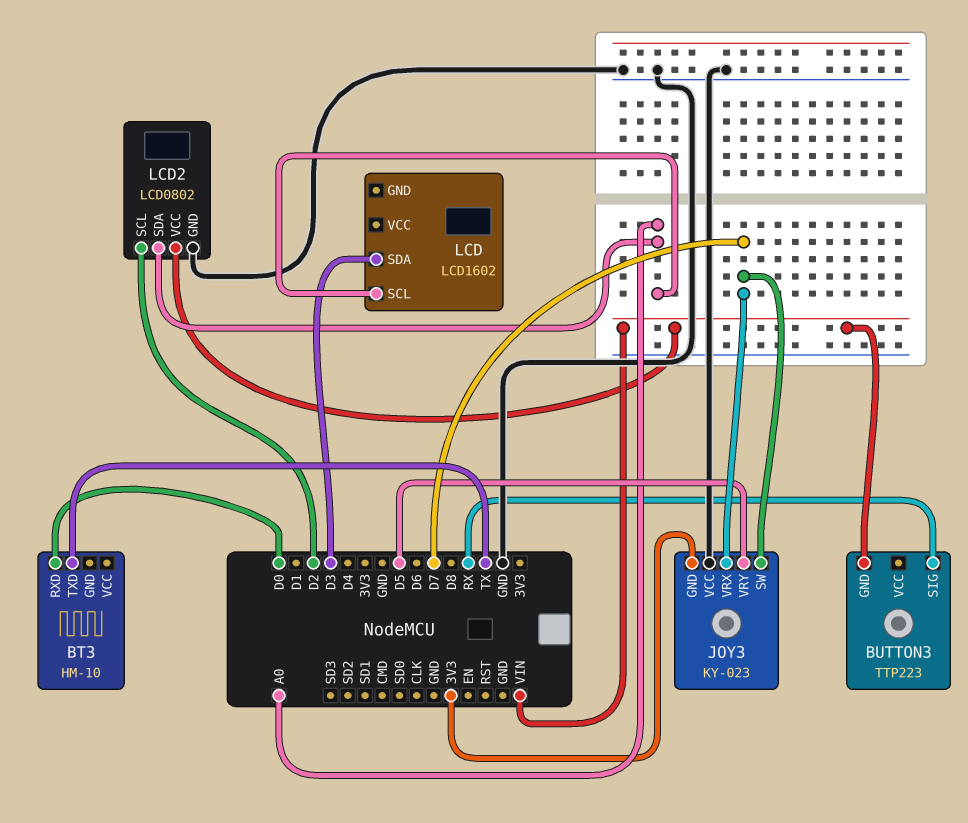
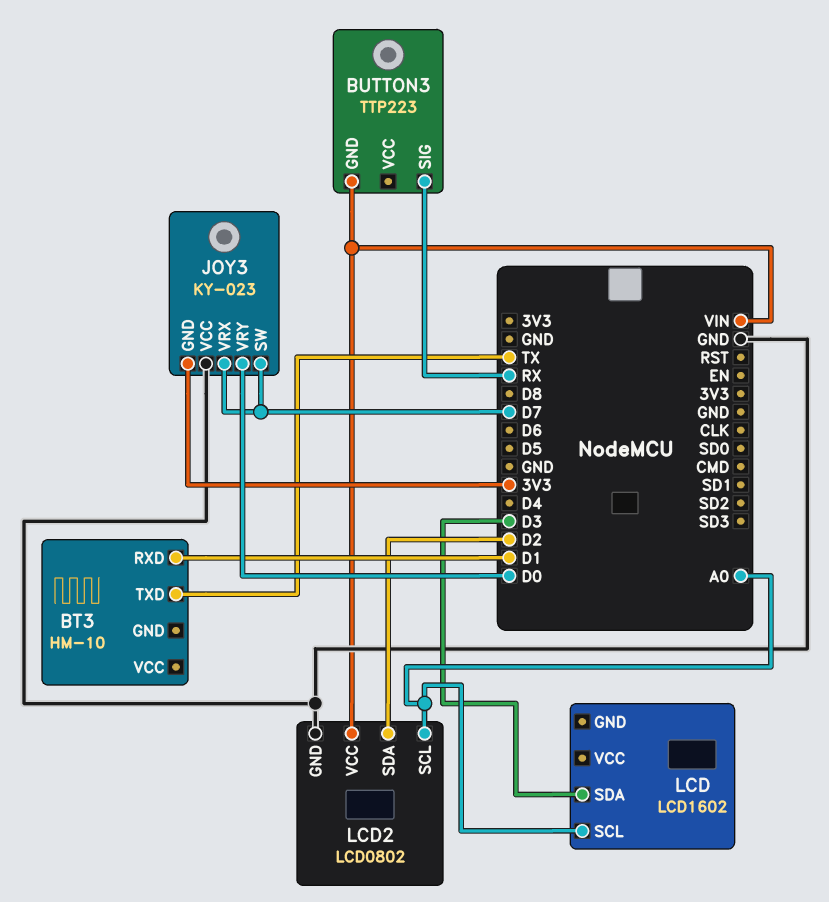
BT3 pin RXD: D0 -> D1
JOY3 pin VRY: D5 -> D0
LCD2 pin SCL: D2 -> A0
LCD2 pin SDA: A0 -> D2

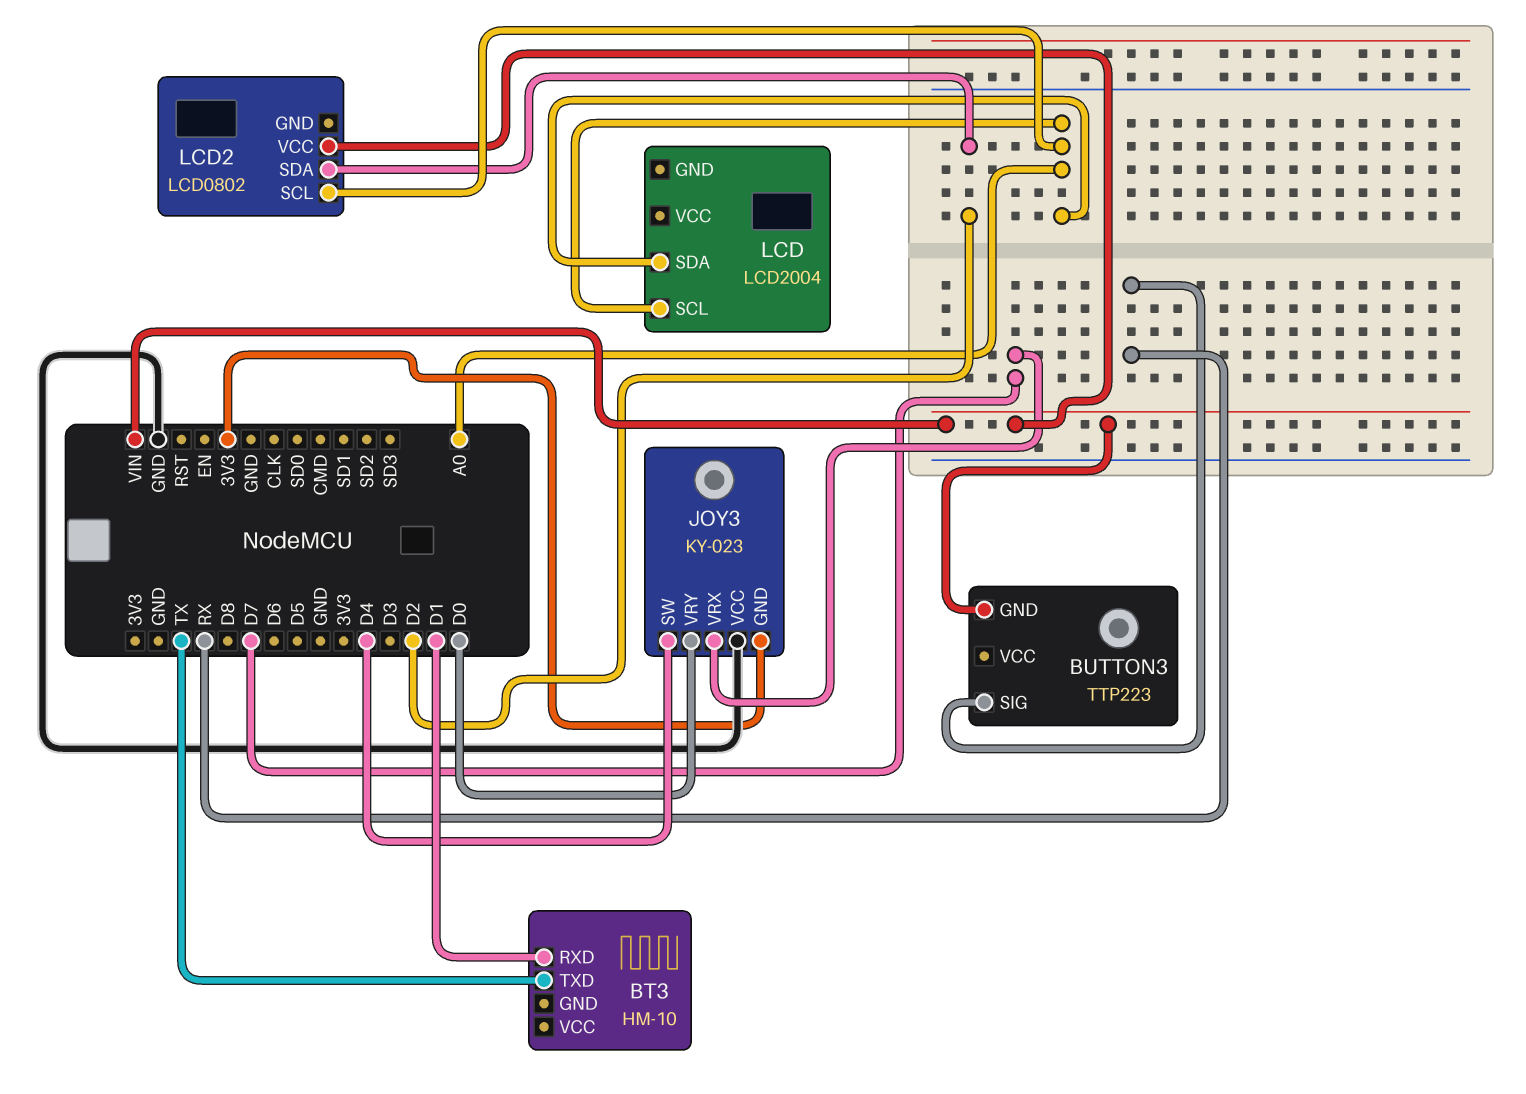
JOY3 pin SW: D7 -> D4
LCD: LCD1602 -> LCD2004
LCD pin SDA: D3 -> A0
LCD2 pin GND: GND -> none

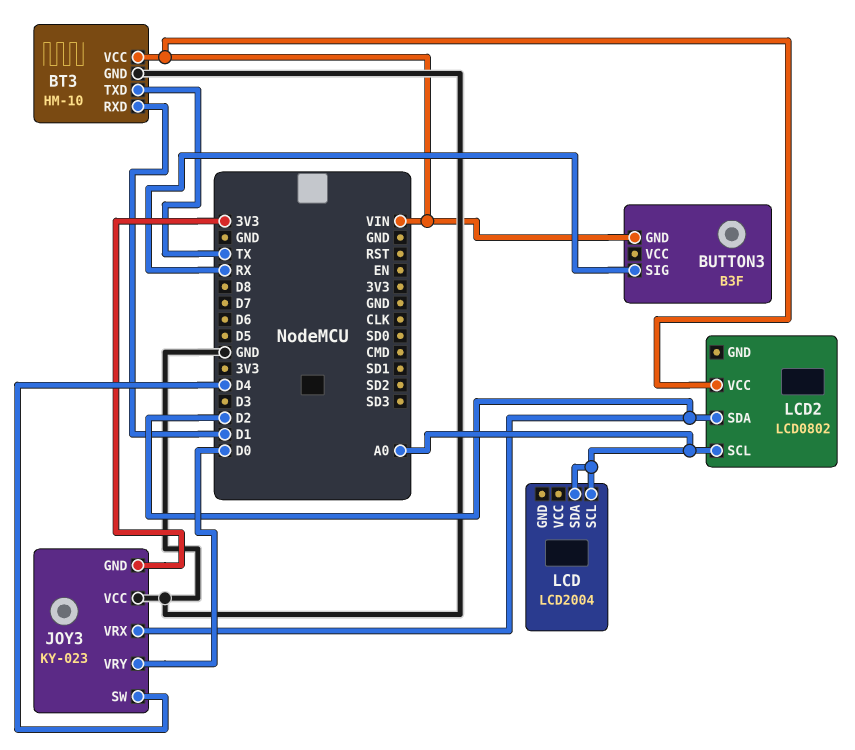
BT3 pin GND: none -> GND
BT3 pin VCC: none -> VIN
BUTTON3: TTP223 -> B3F
JOY3 pin VRX: D7 -> D2

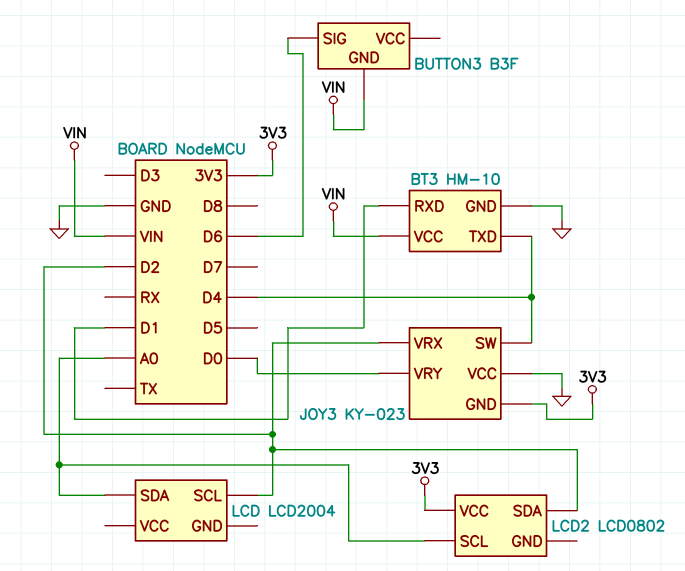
BT3 pin TXD: TX -> D4
BUTTON3 pin SIG: RX -> D6
LCD pin SCL: A0 -> D2
LCD2 pin VCC: VIN -> 3V3

